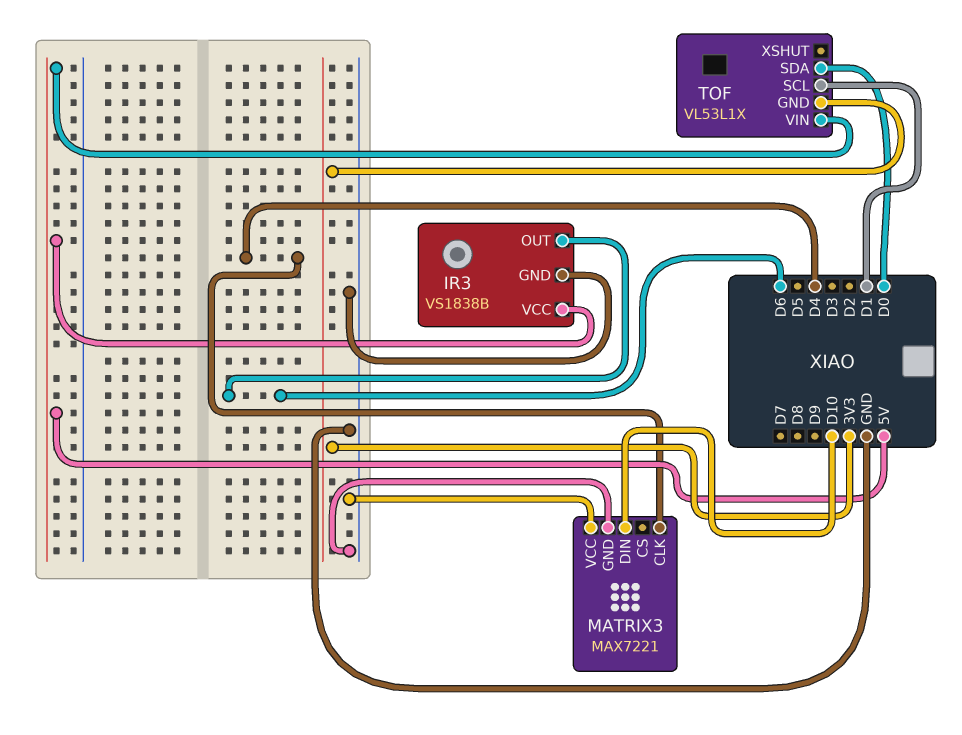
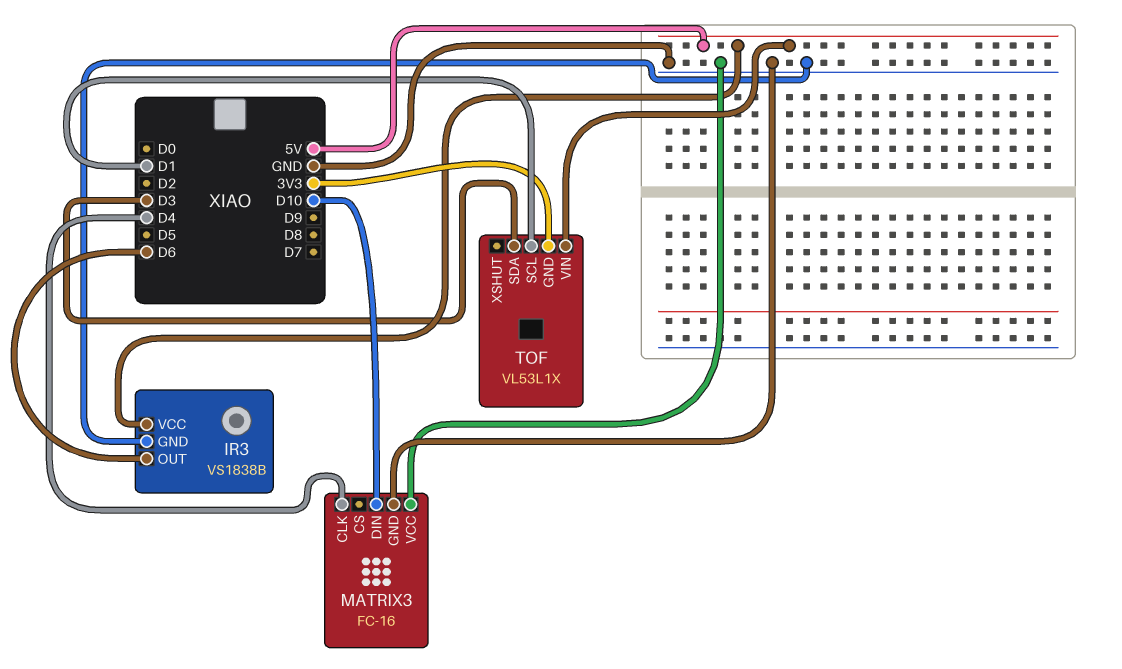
MATRIX3: MAX7221 -> FC-16
TOF pin SDA: D0 -> D3

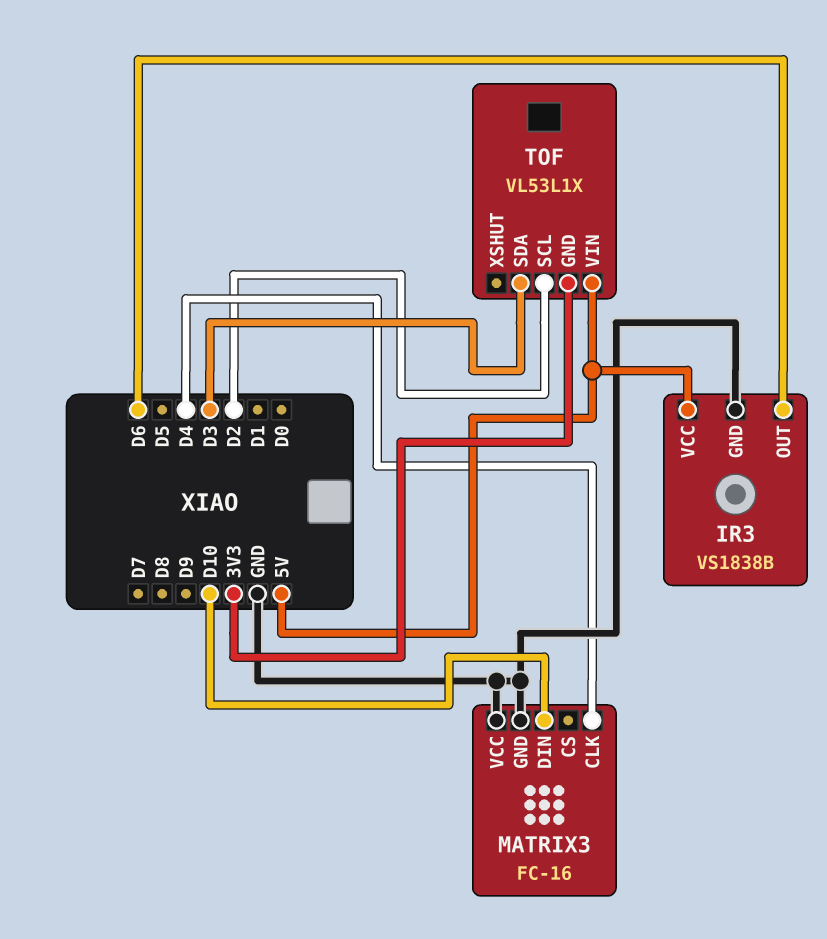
TOF pin SCL: D1 -> D2

